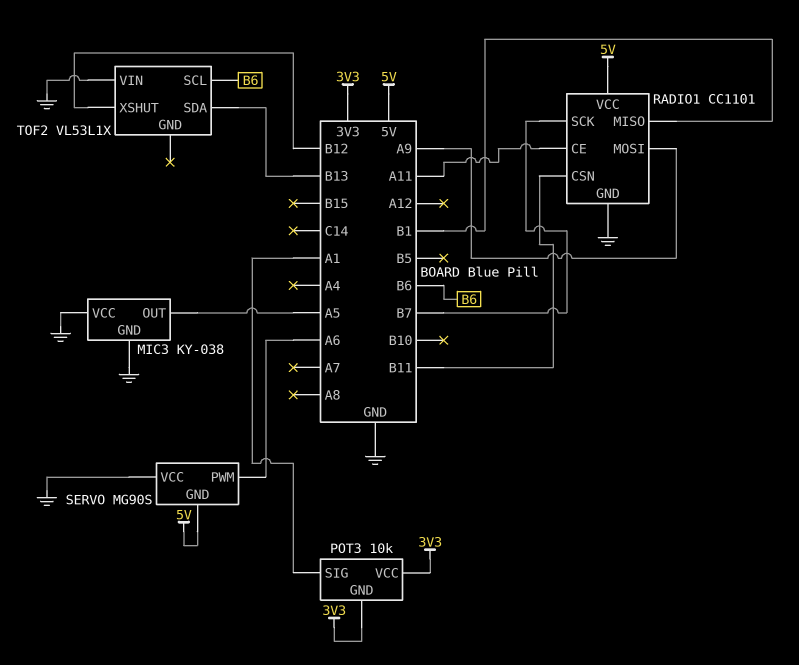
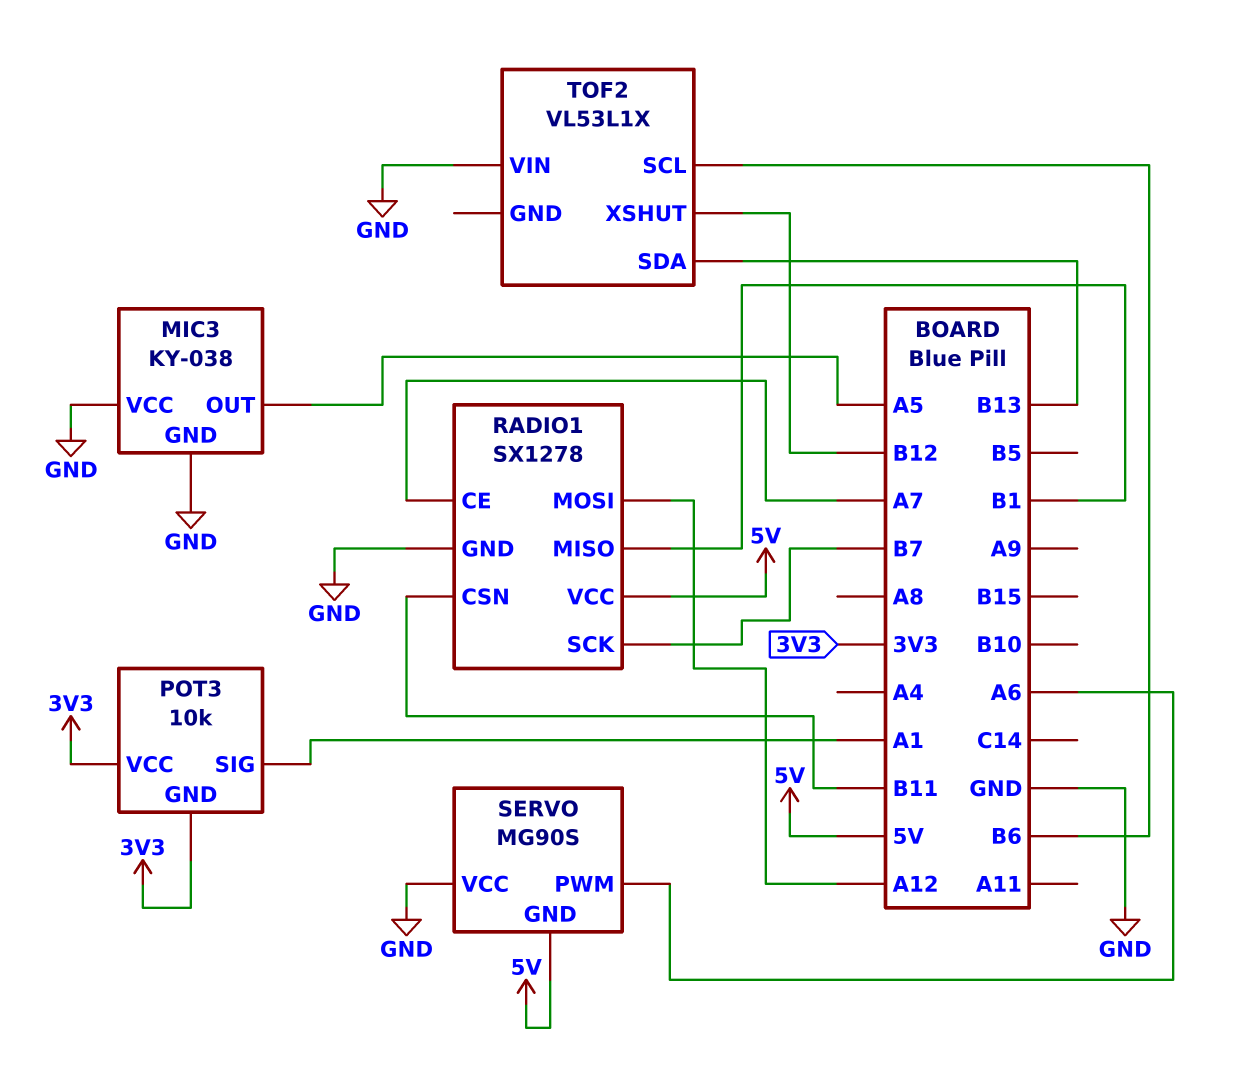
RADIO1: CC1101 -> SX1278
RADIO1 pin CE: A11 -> A7
RADIO1 pin MOSI: A9 -> A12

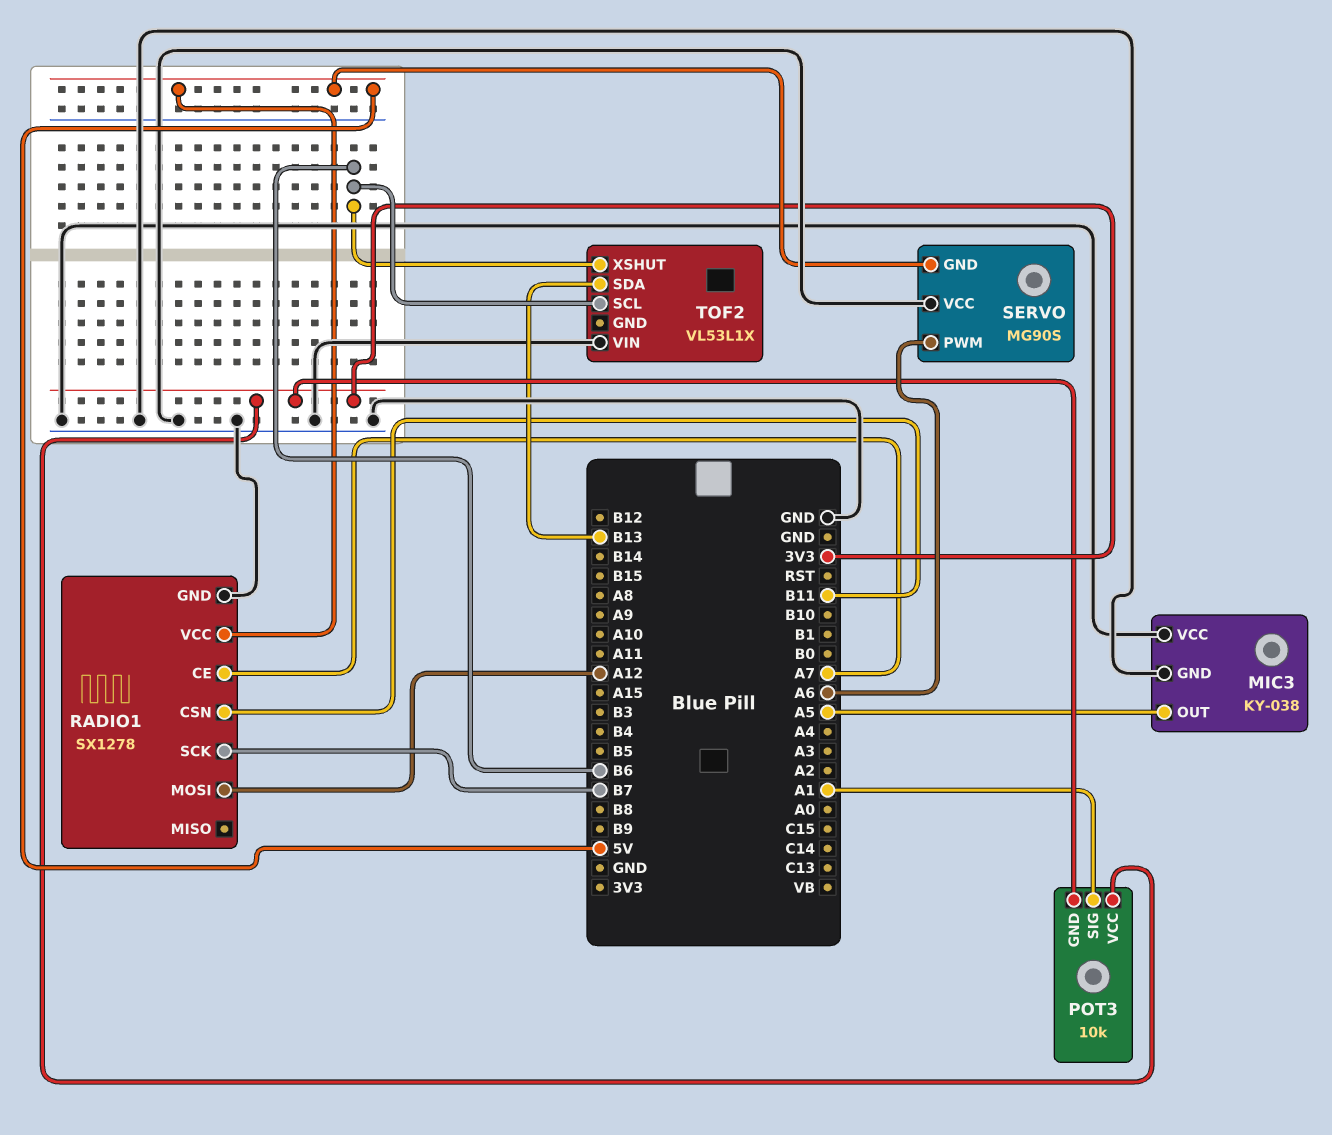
RADIO1 pin MISO: B1 -> none
TOF2 pin XSHUT: B12 -> B6

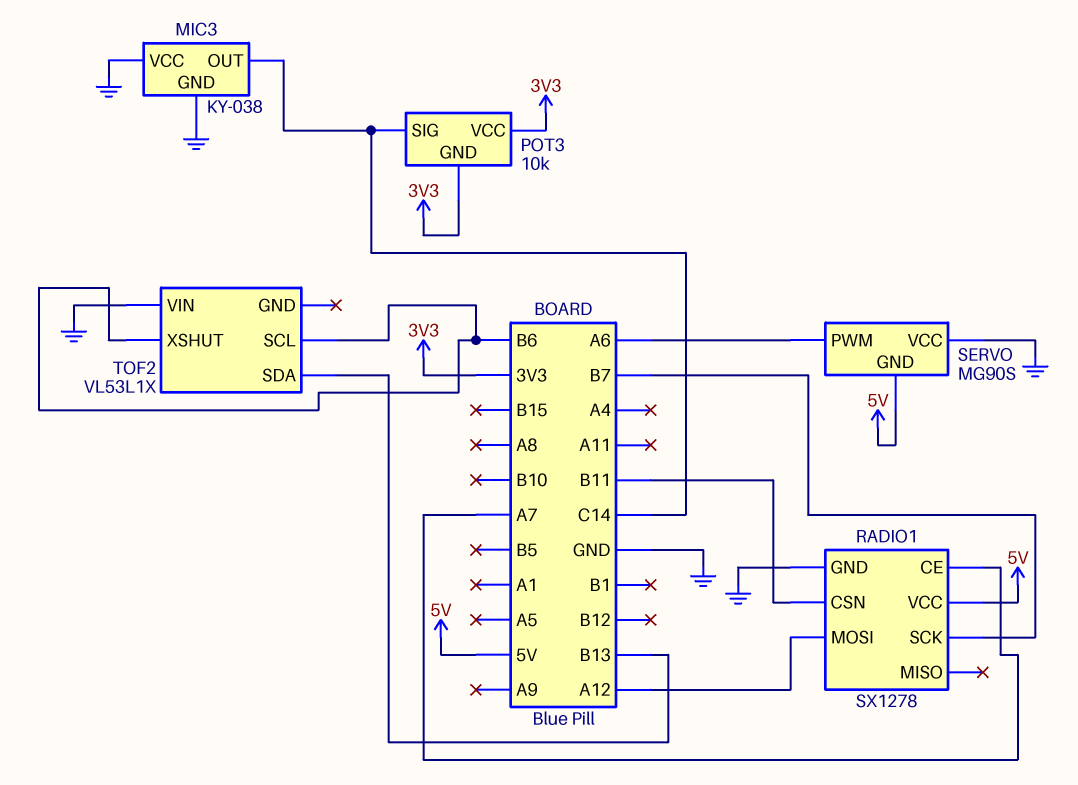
MIC3 pin OUT: A5 -> C14
POT3 pin SIG: A1 -> C14

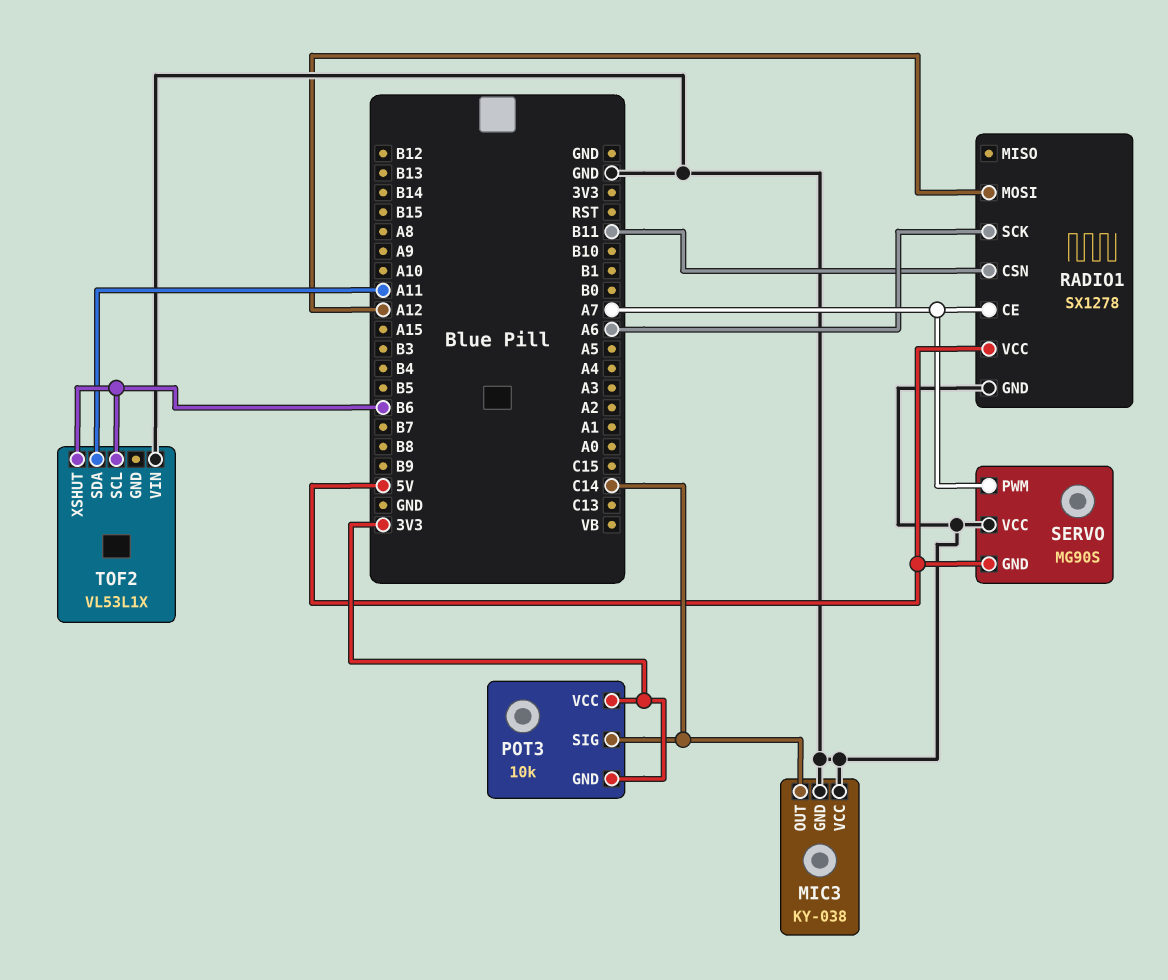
RADIO1 pin SCK: B7 -> A6
SERVO pin PWM: A6 -> A7
TOF2 pin SDA: B13 -> A11

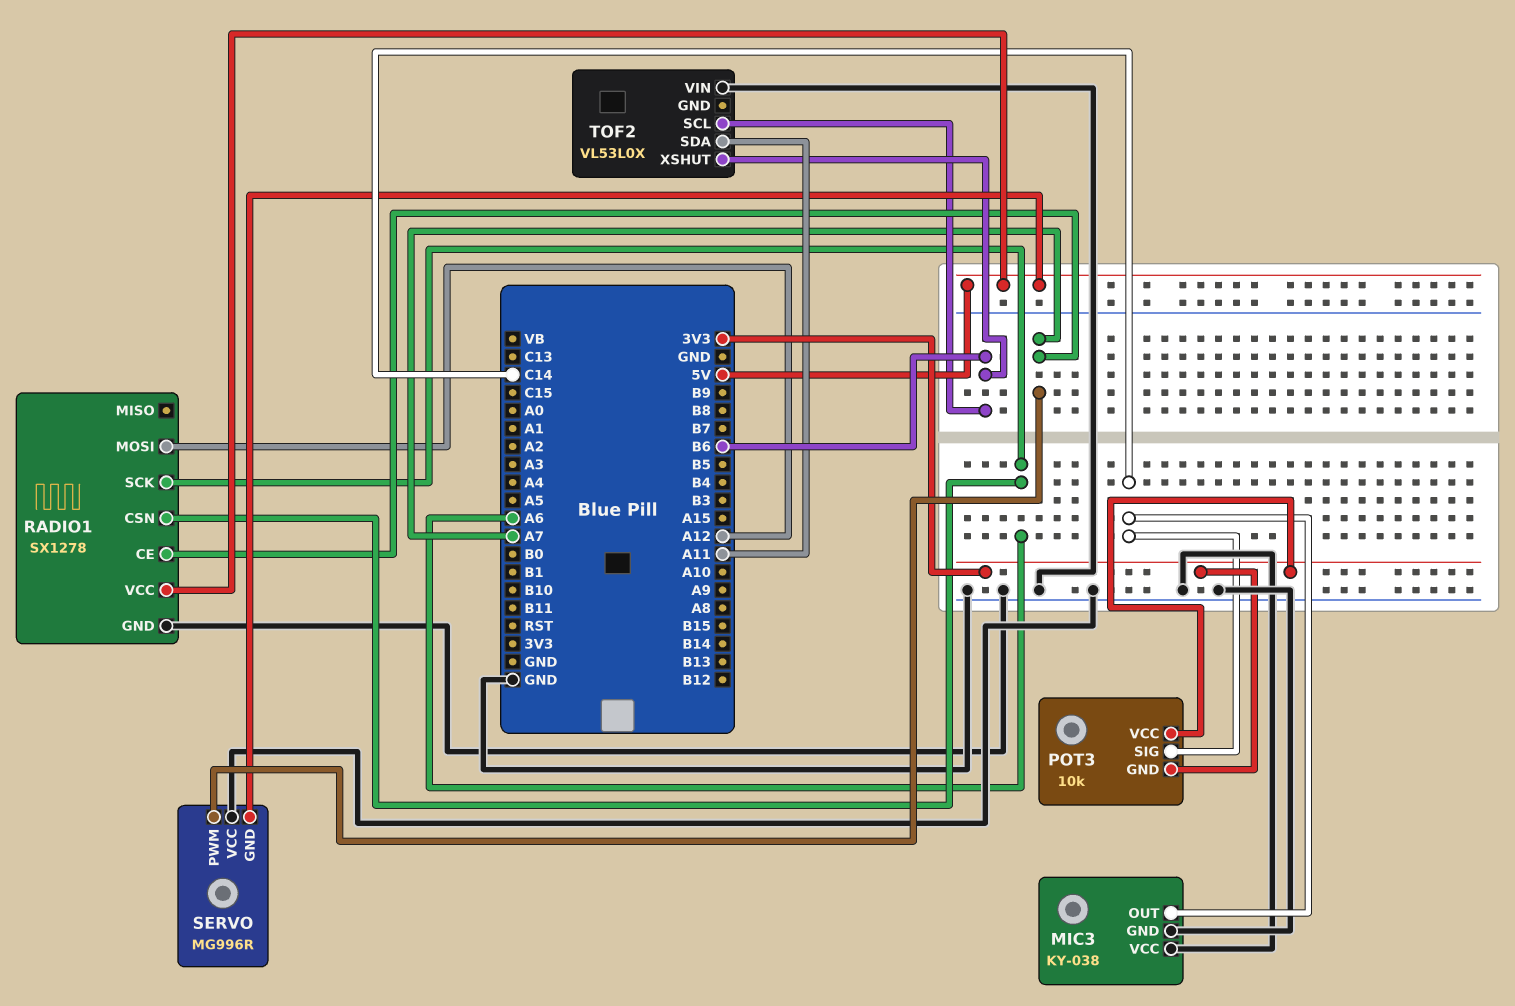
RADIO1 pin CSN: B11 -> A6
SERVO: MG90S -> MG996R
TOF2: VL53L1X -> VL53L0X

